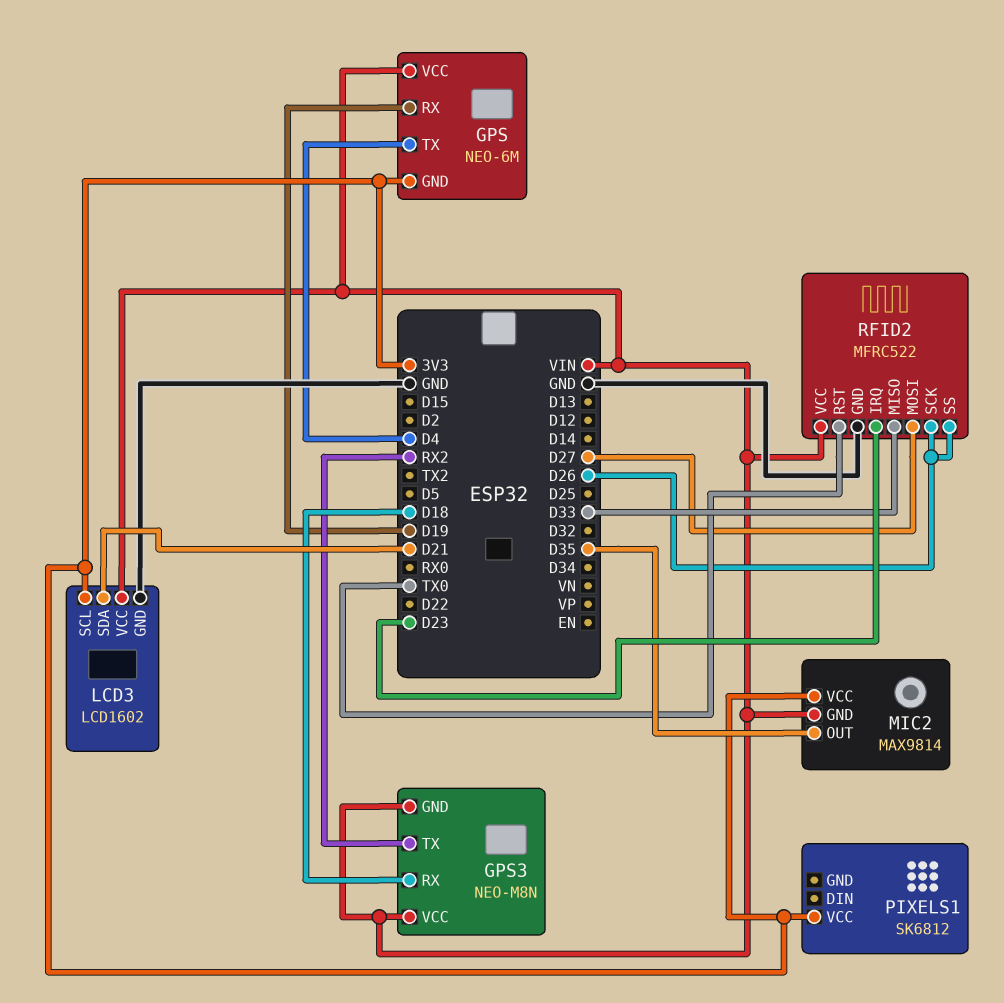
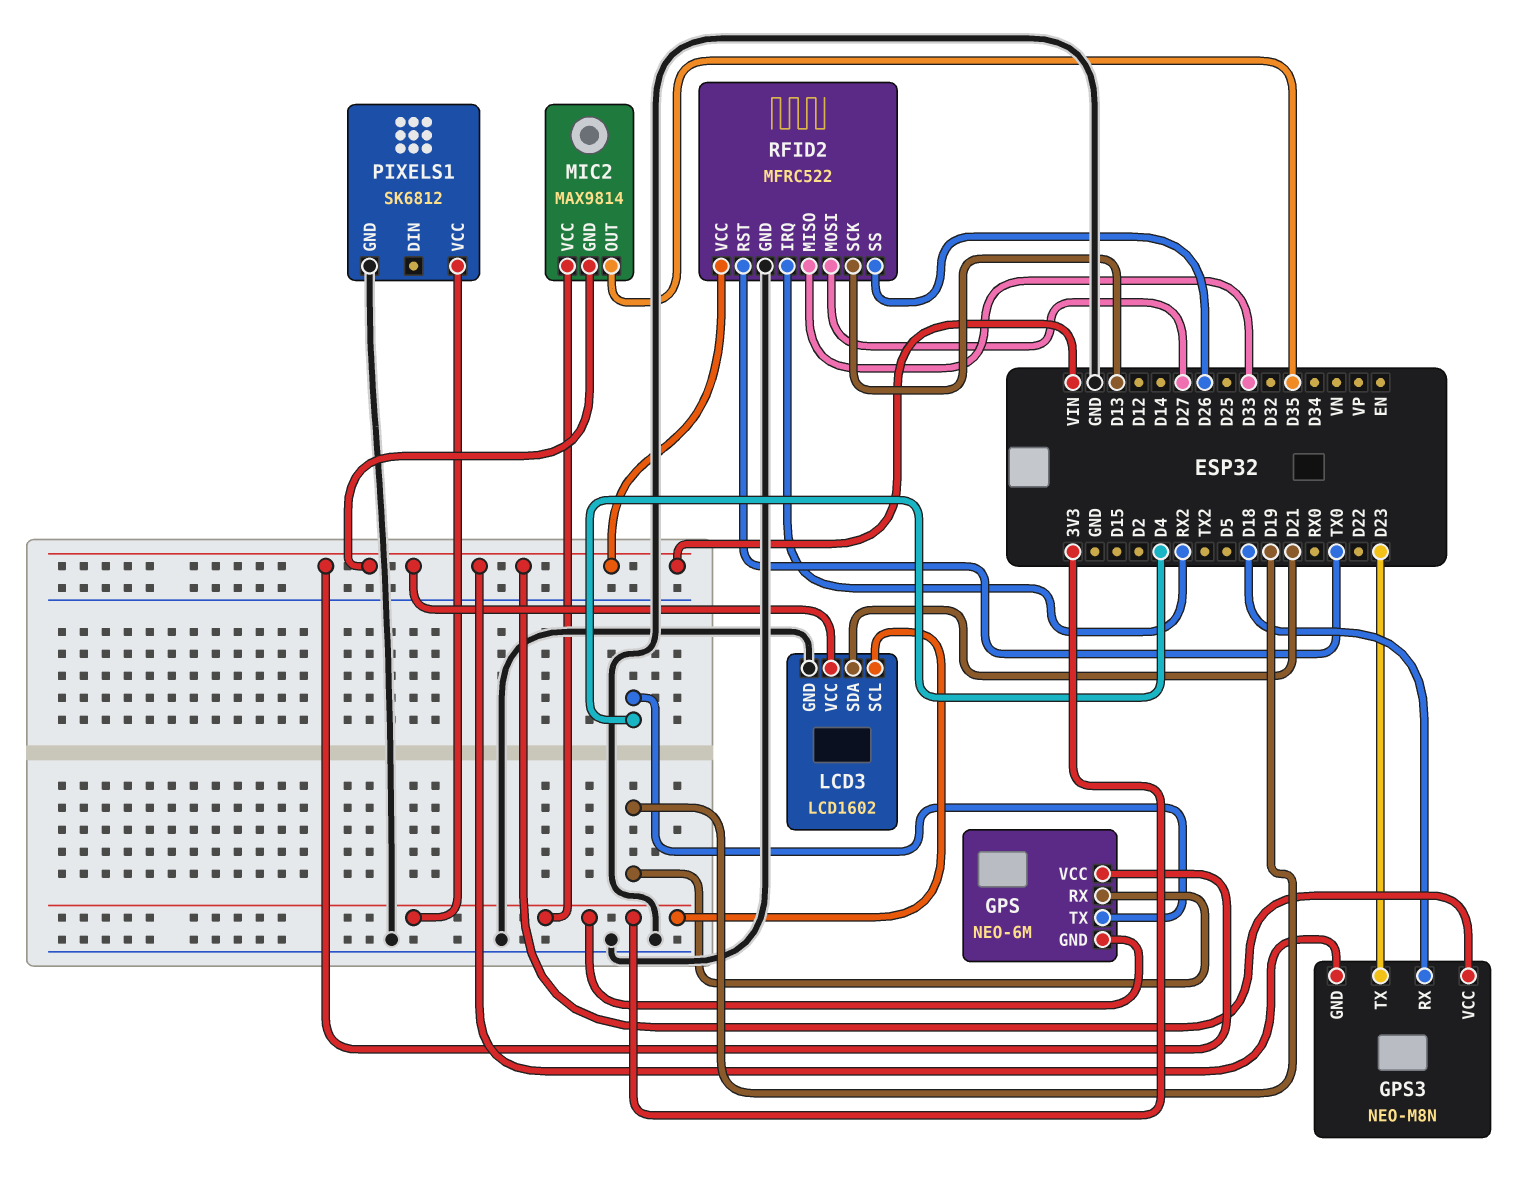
GPS3 pin TX: RX2 -> D23
PIXELS1 pin GND: none -> GND
RFID2 pin IRQ: D23 -> RX2
RFID2 pin SCK: D26 -> D13

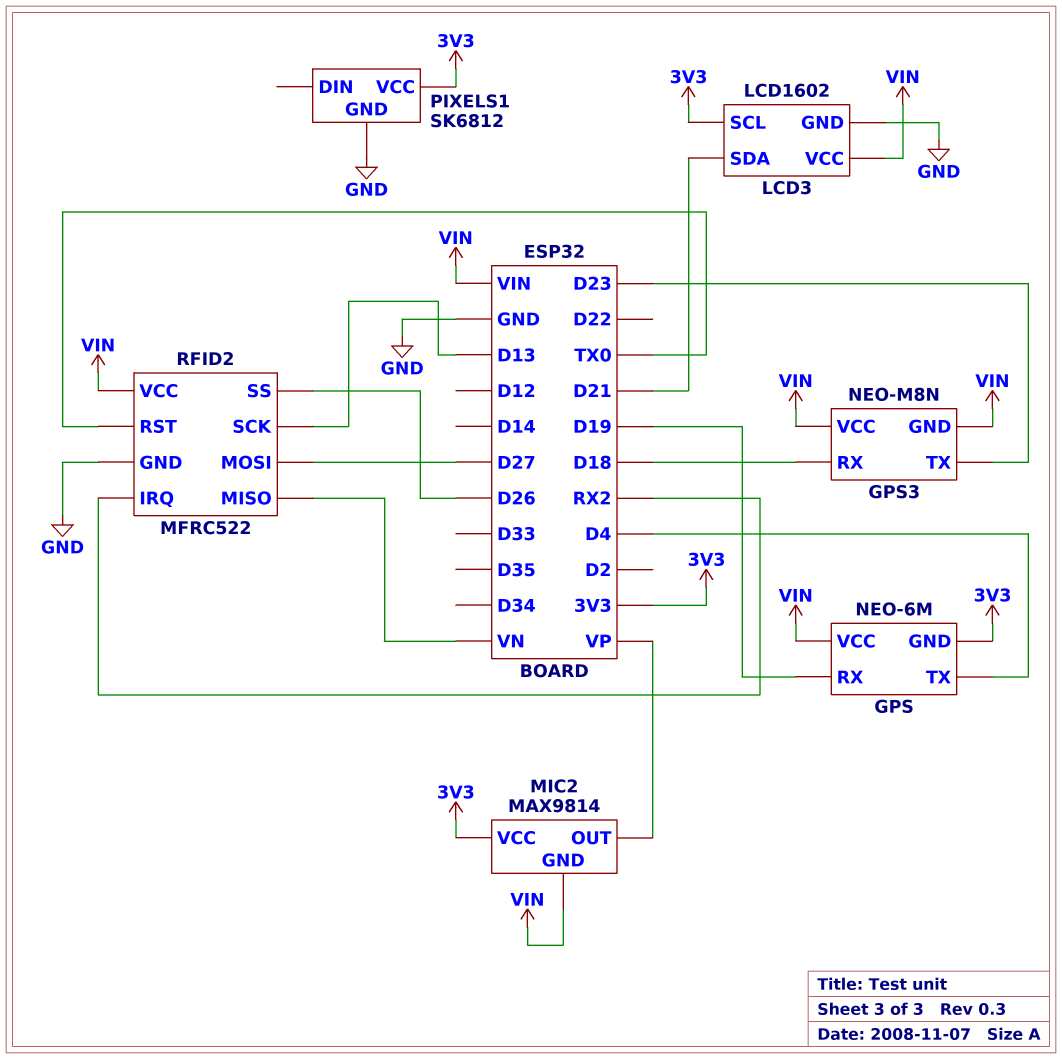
MIC2 pin OUT: D35 -> VP
RFID2 pin MISO: D33 -> VN

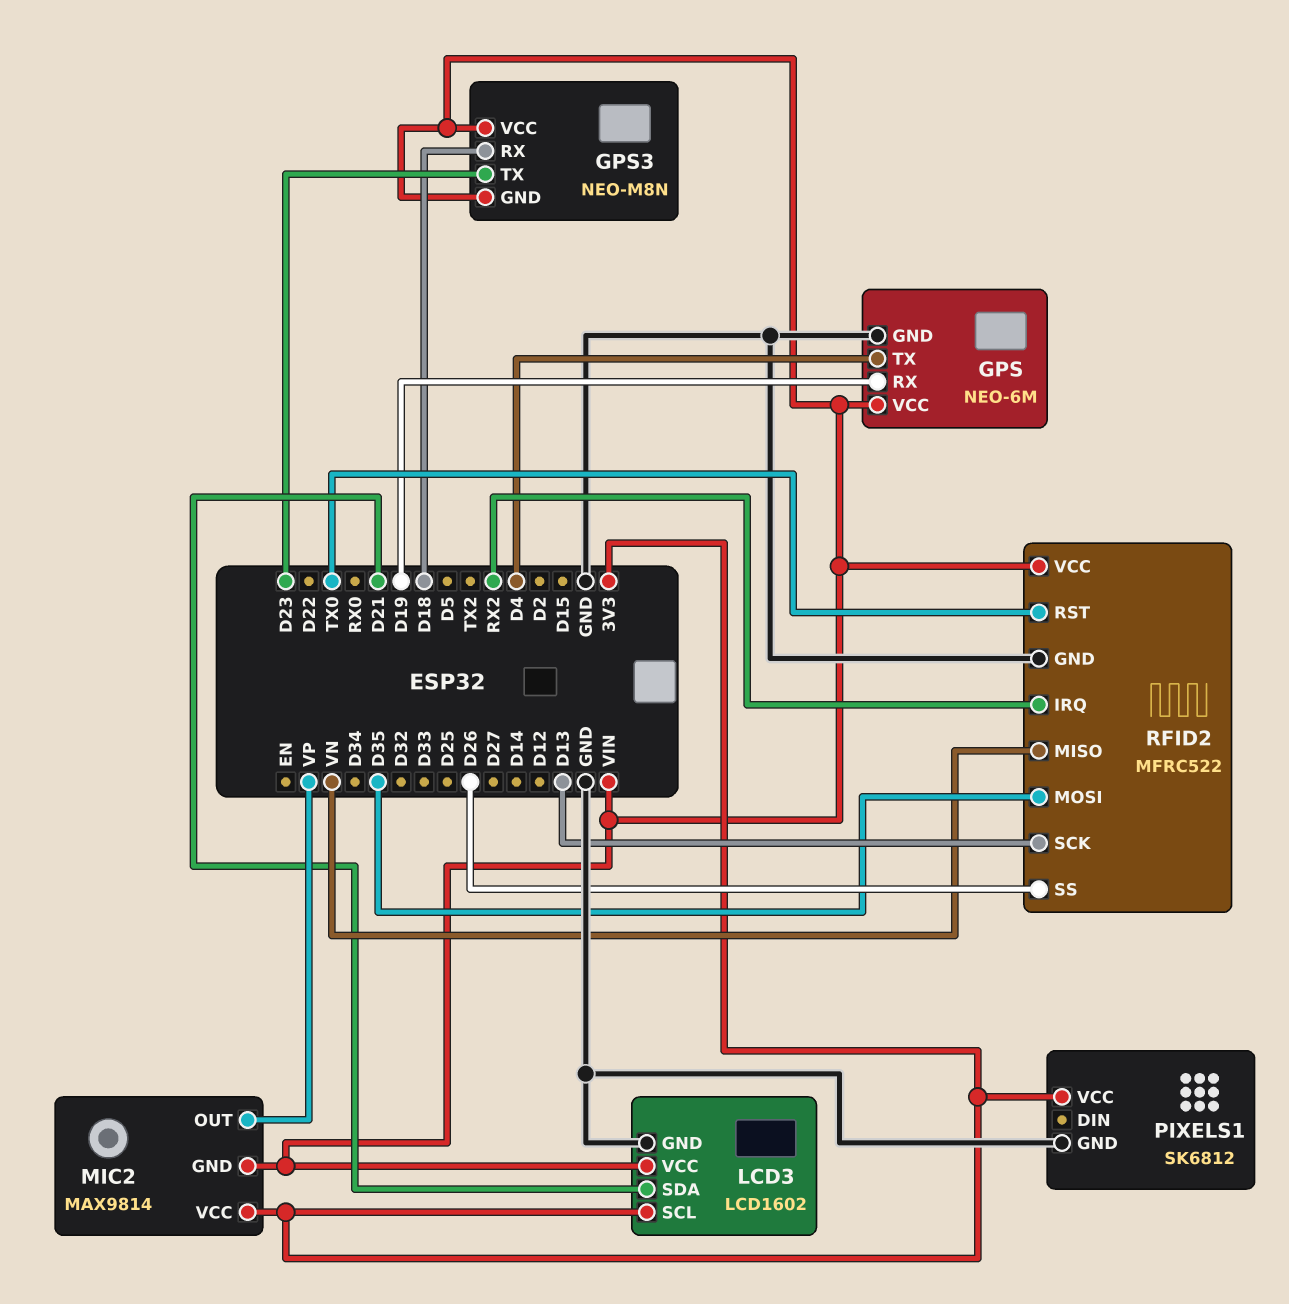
GPS pin GND: 3V3 -> GND
RFID2 pin MOSI: D27 -> D35

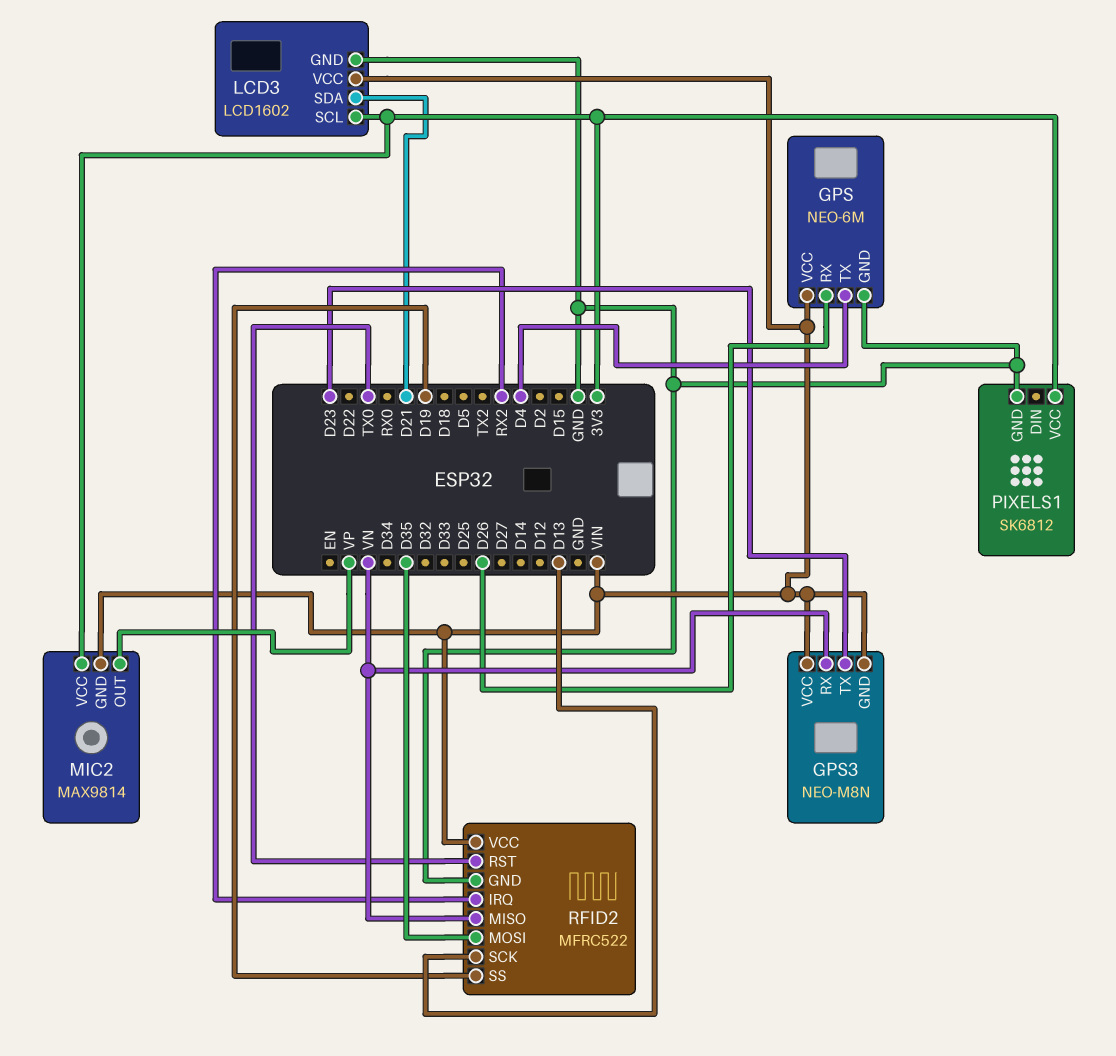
GPS pin RX: D19 -> D26
GPS3 pin RX: D18 -> VN
RFID2 pin SS: D26 -> D19

